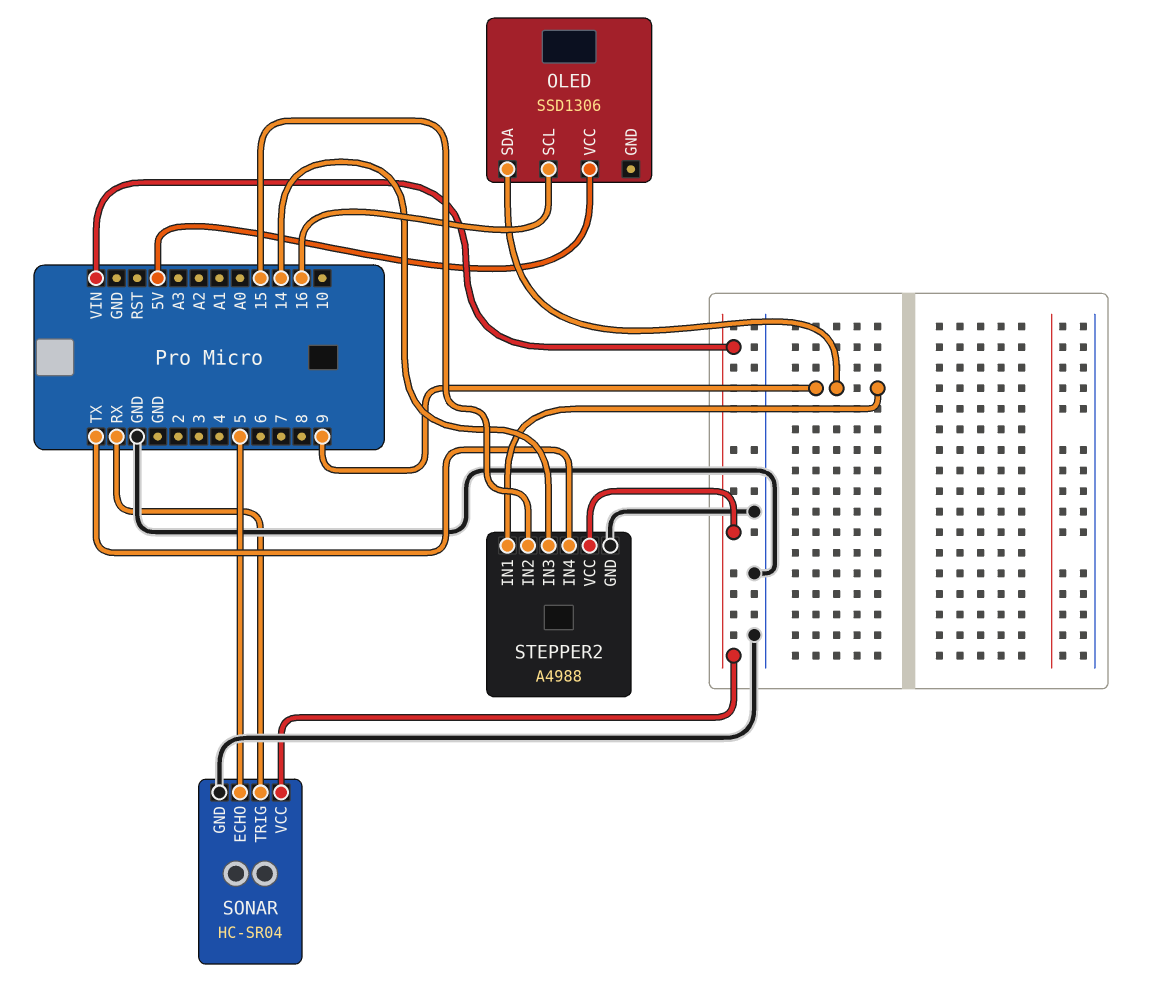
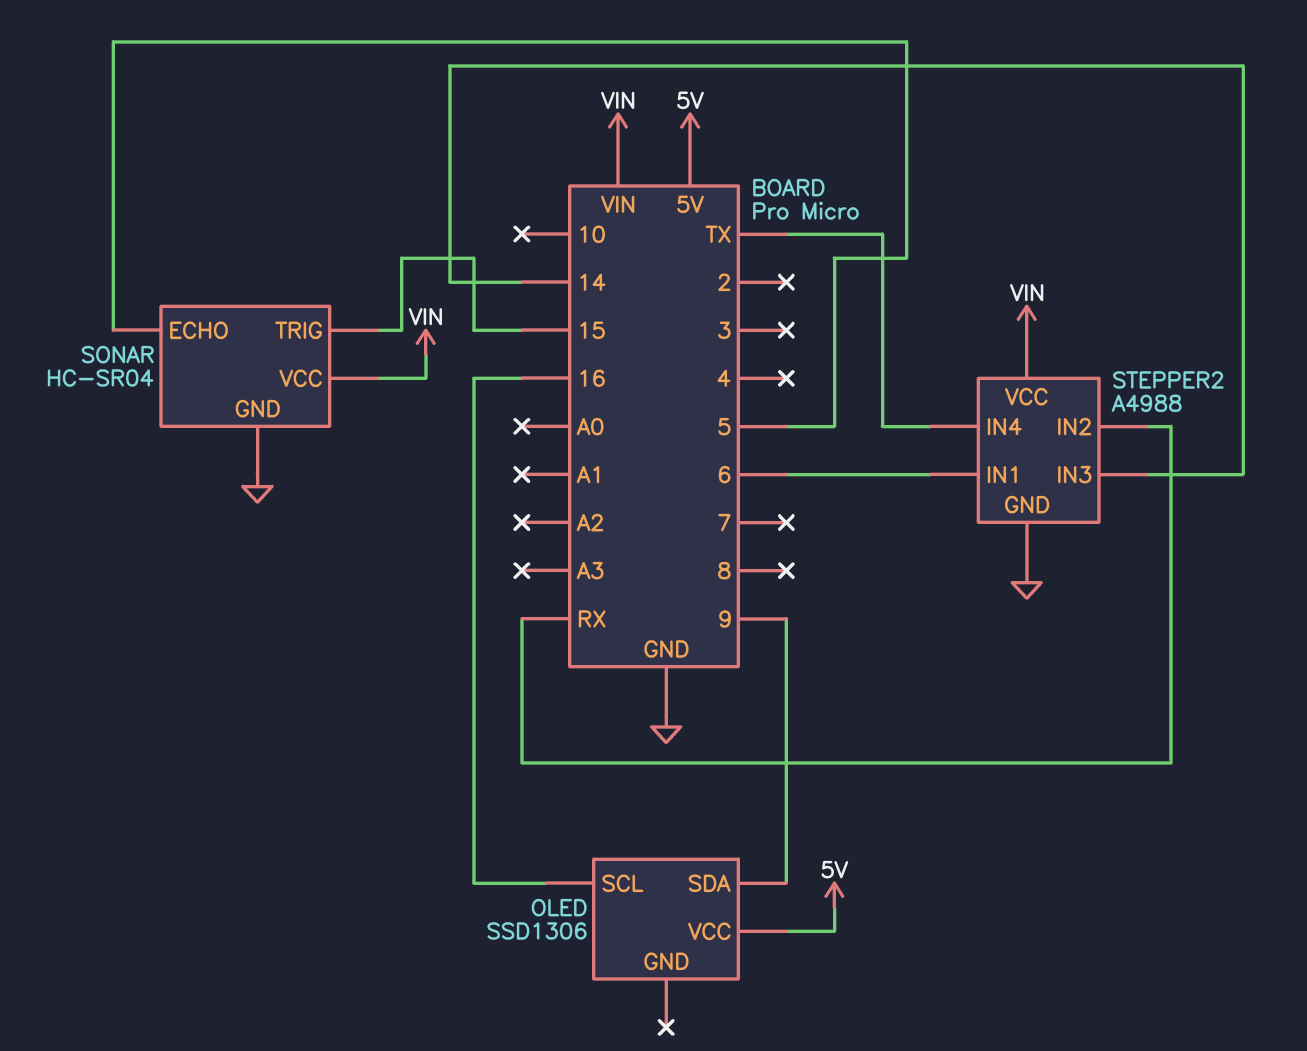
SONAR pin TRIG: RX -> 15
STEPPER2 pin IN1: 9 -> 6
STEPPER2 pin IN2: 15 -> RX

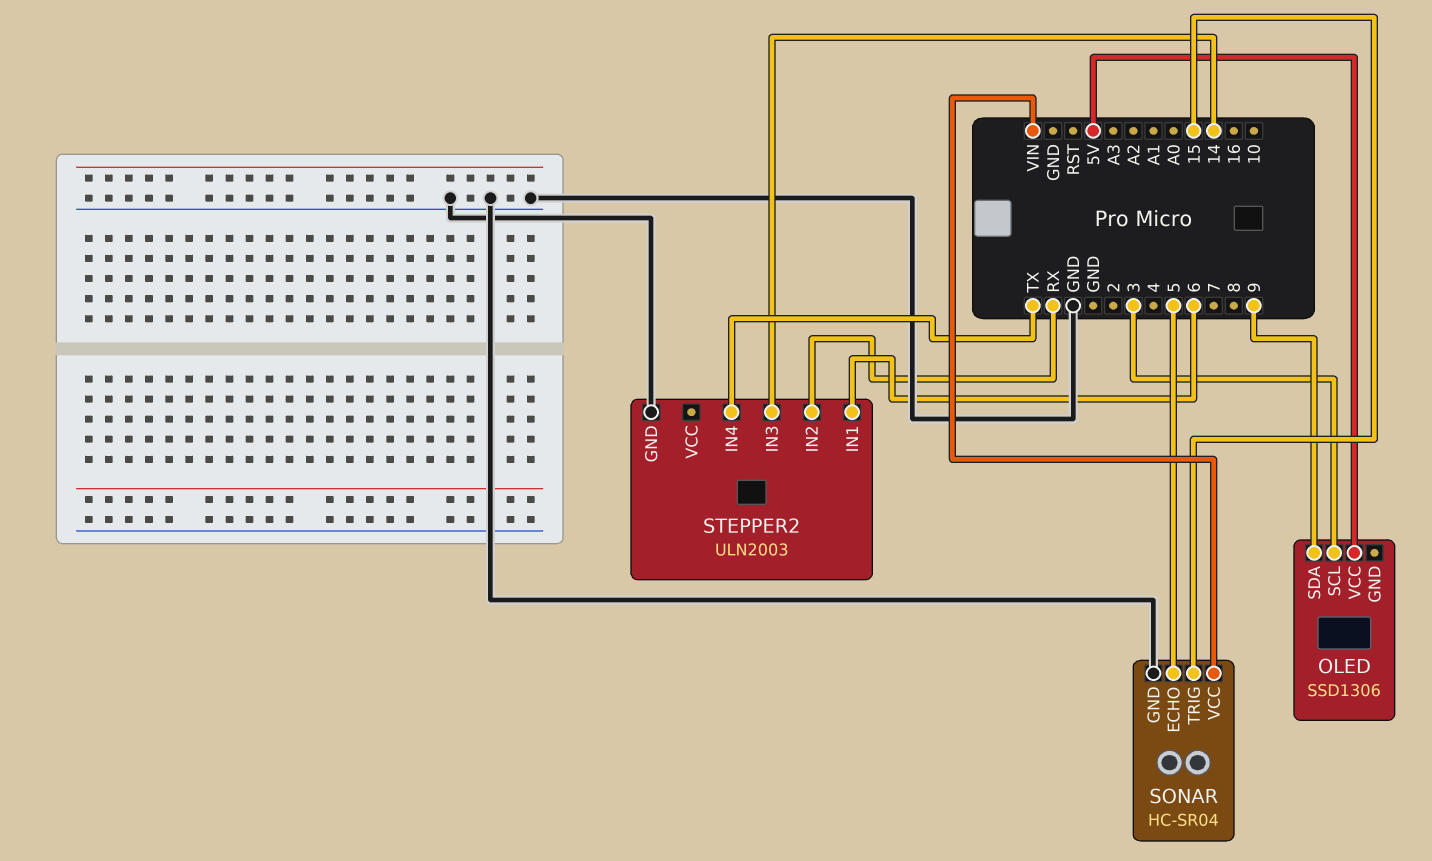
OLED pin SCL: 16 -> 3
STEPPER2: A4988 -> ULN2003
STEPPER2 pin VCC: VIN -> none

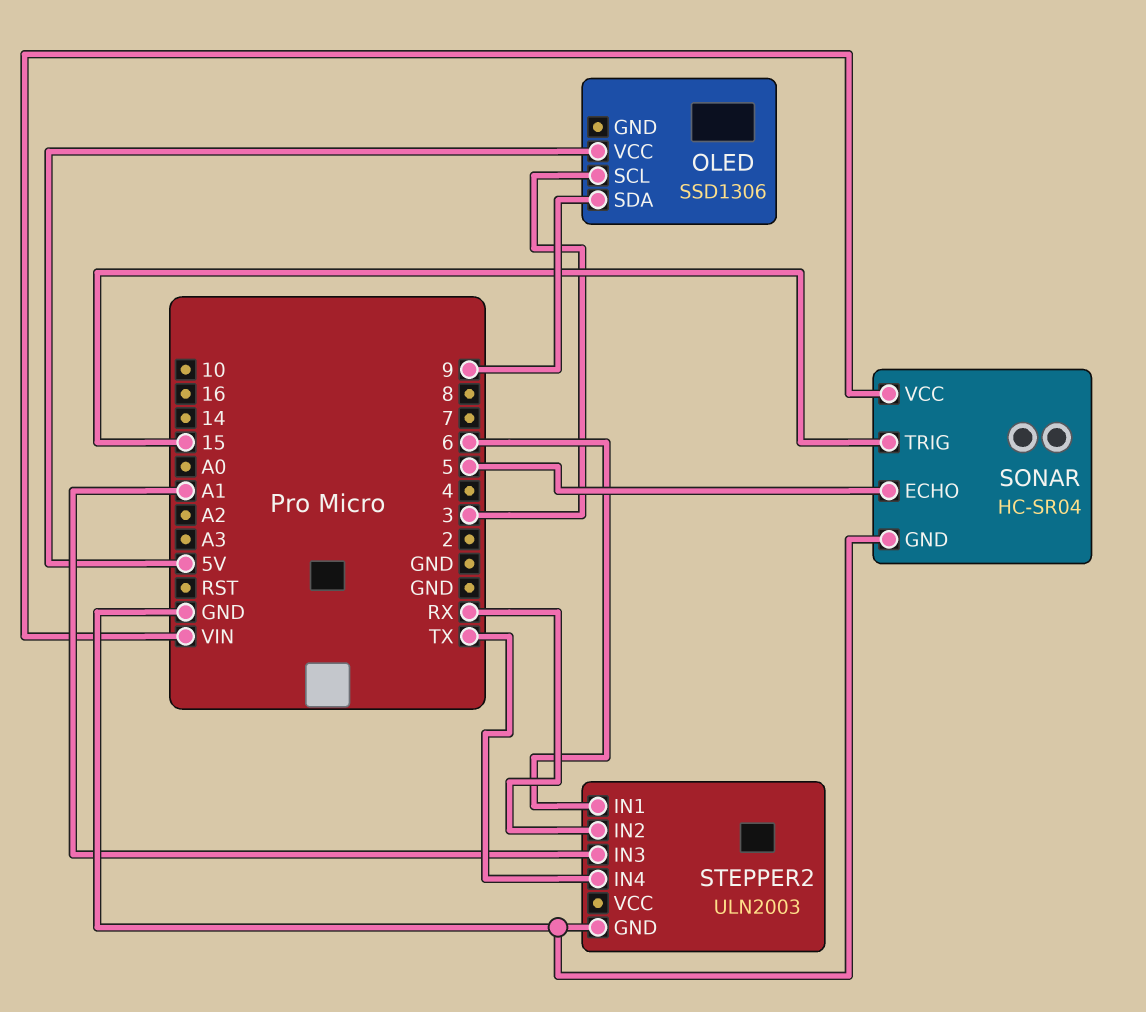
STEPPER2 pin IN3: 14 -> A1

